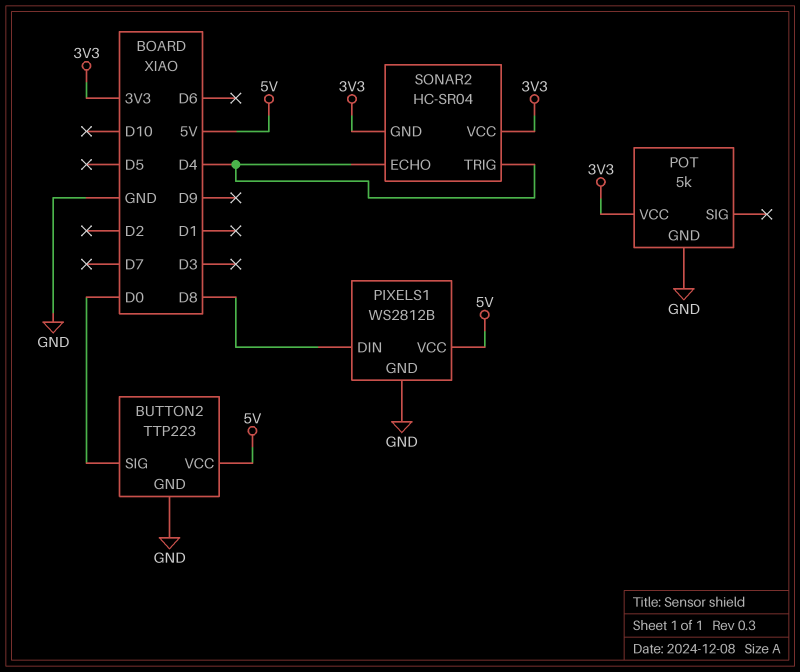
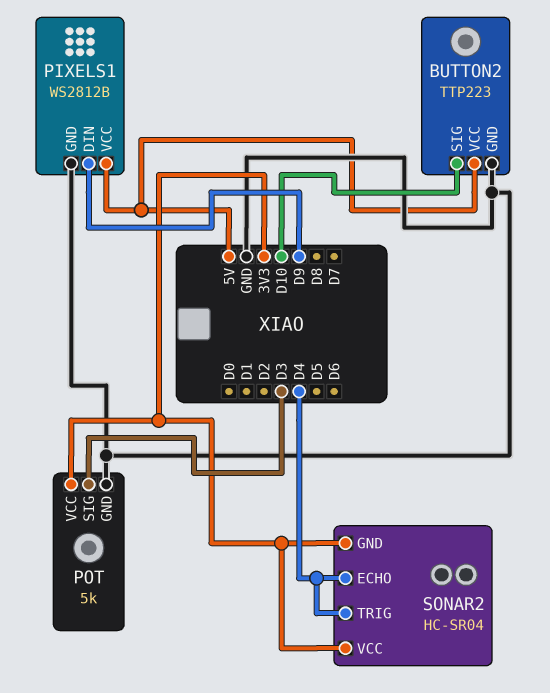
BUTTON2 pin SIG: D0 -> D10
PIXELS1 pin DIN: D8 -> D9
POT pin SIG: none -> D3

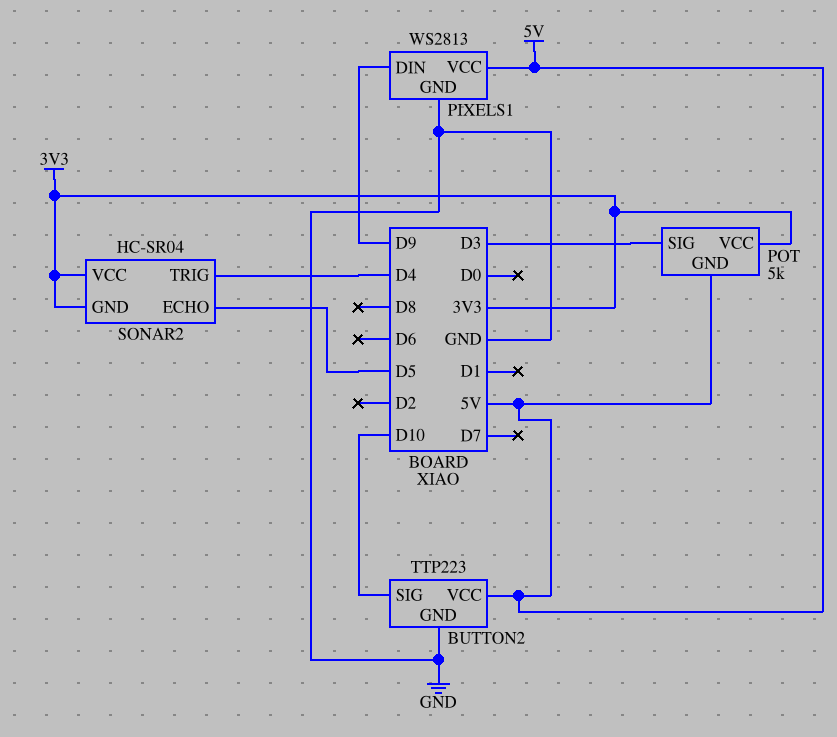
PIXELS1: WS2812B -> WS2813
POT pin GND: GND -> 5V
SONAR2 pin ECHO: D4 -> D5

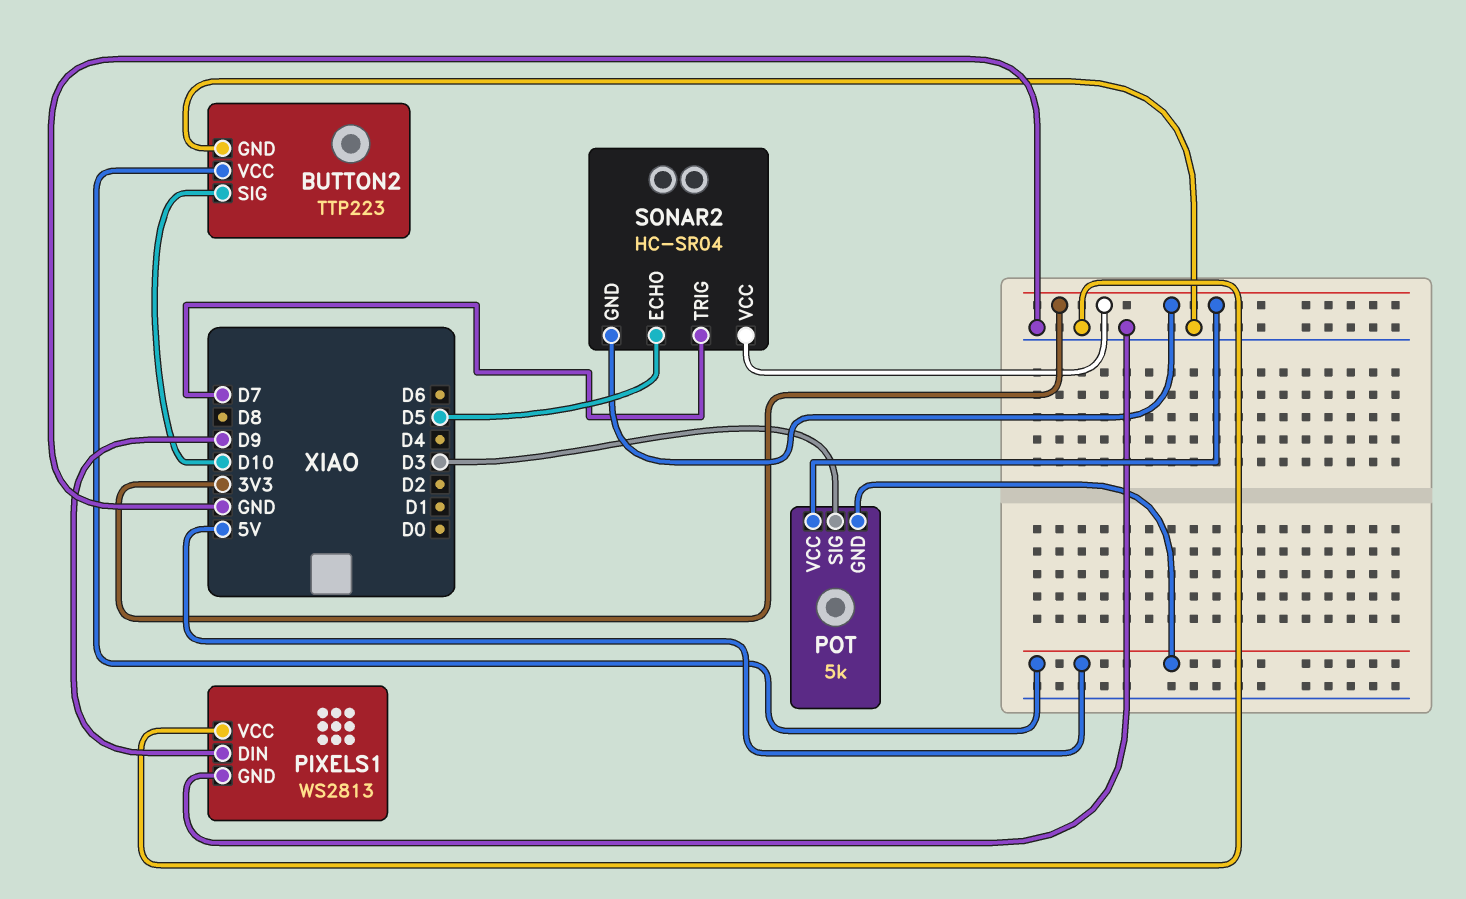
PIXELS1 pin VCC: 5V -> GND
SONAR2 pin TRIG: D4 -> D7

